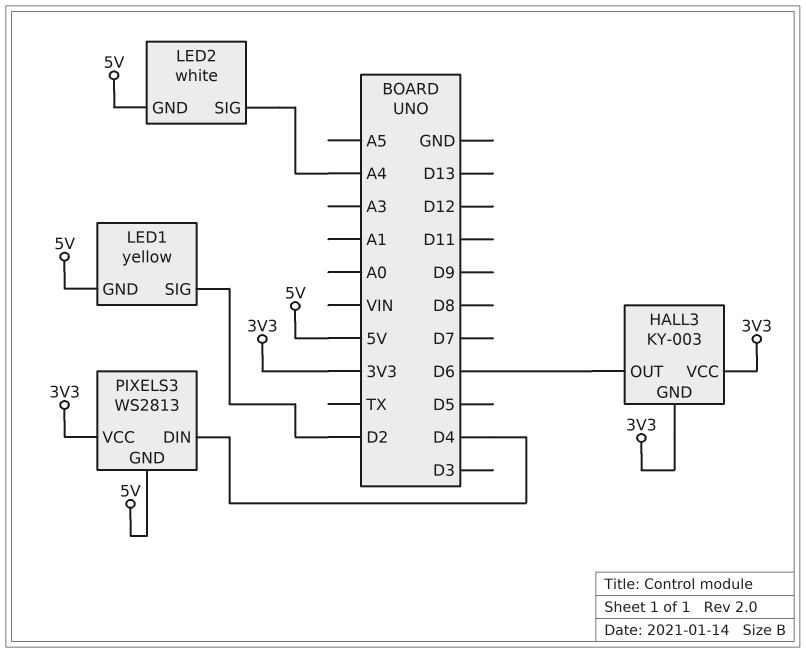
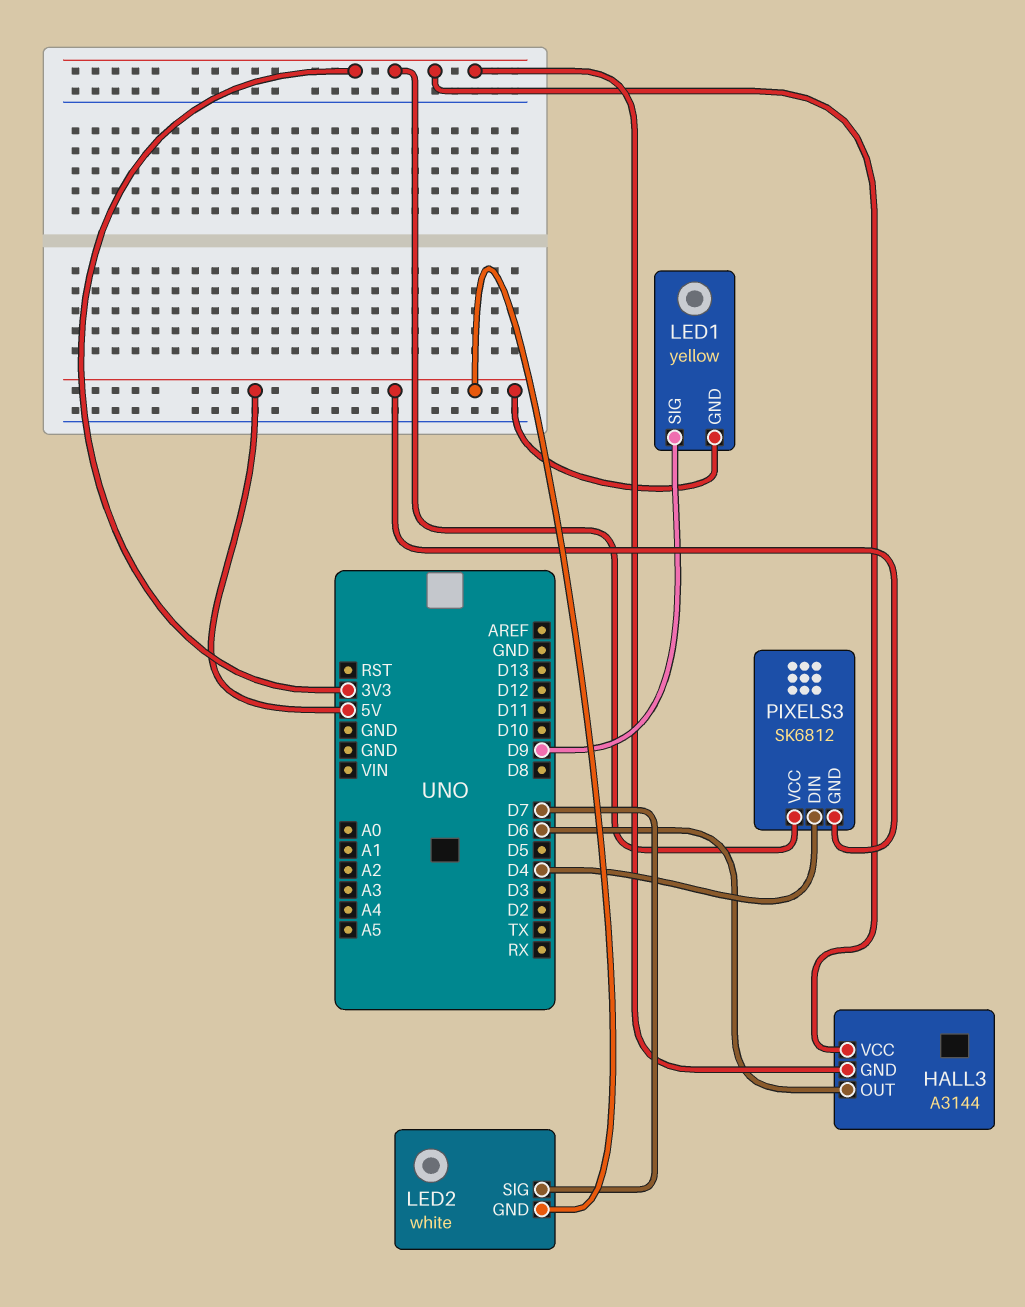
HALL3: KY-003 -> A3144
LED1 pin SIG: D2 -> D9
LED2 pin SIG: A4 -> D7
PIXELS3: WS2813 -> SK6812

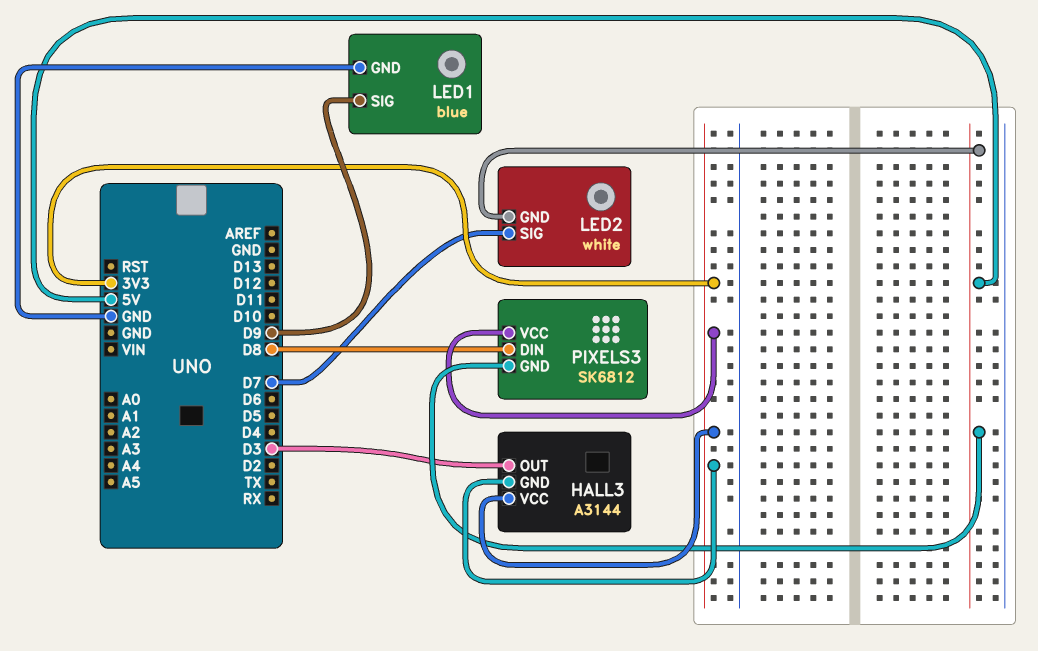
HALL3 pin OUT: D6 -> D3
LED1: yellow -> blue
LED1 pin GND: 5V -> GND
PIXELS3 pin DIN: D4 -> D8

